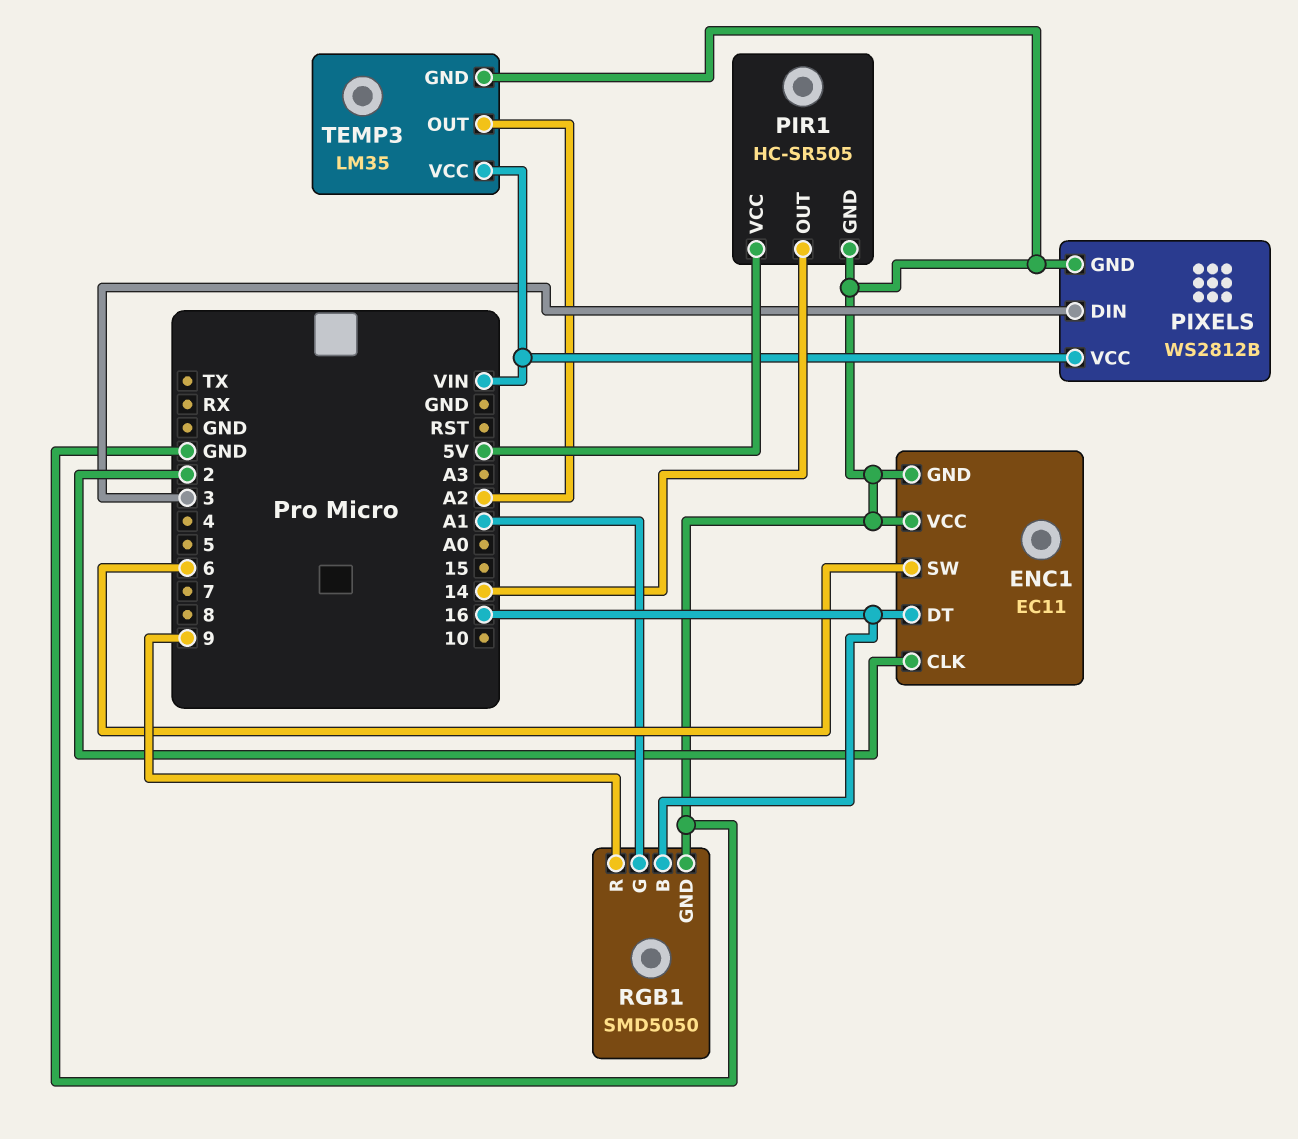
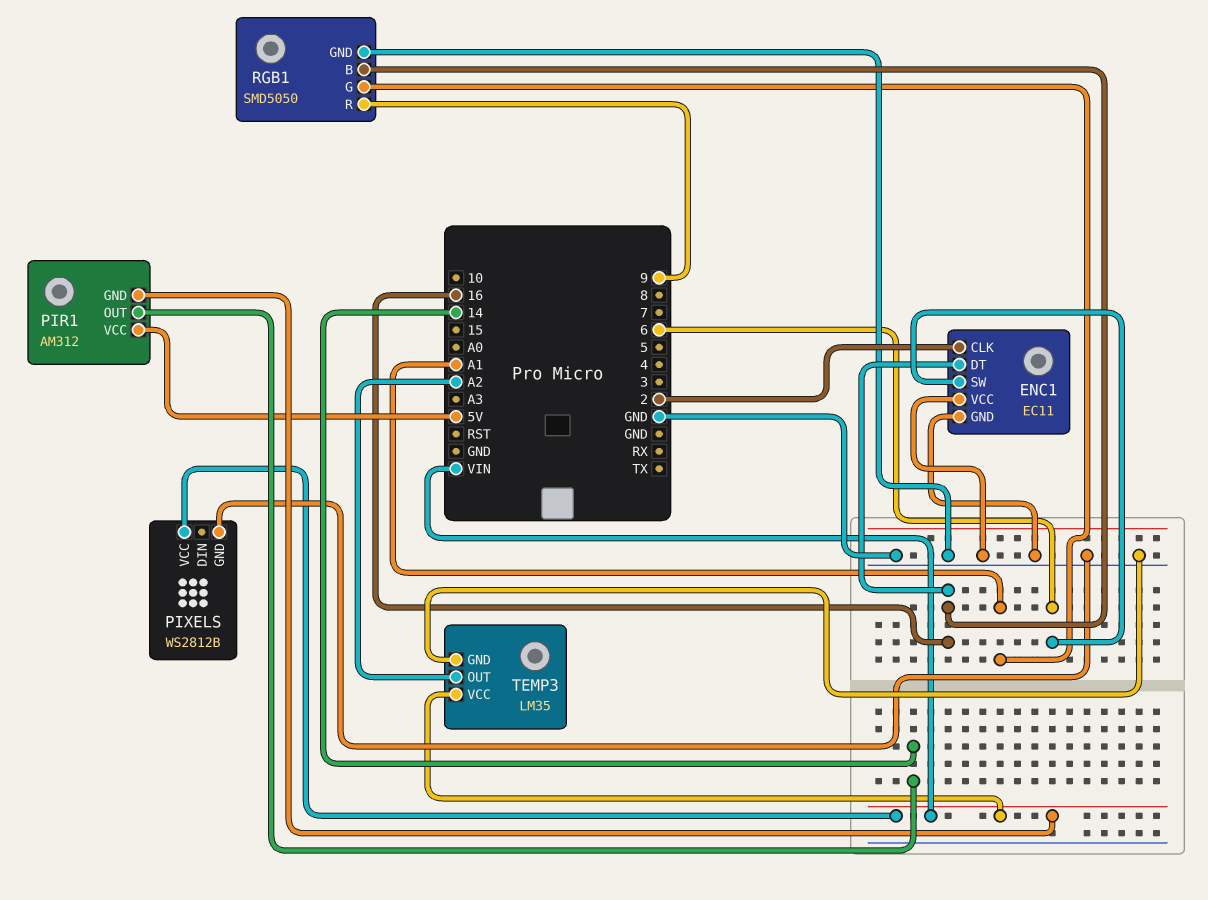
PIR1: HC-SR505 -> AM312
PIR1 pin GND: GND -> VIN
PIXELS pin DIN: 3 -> none

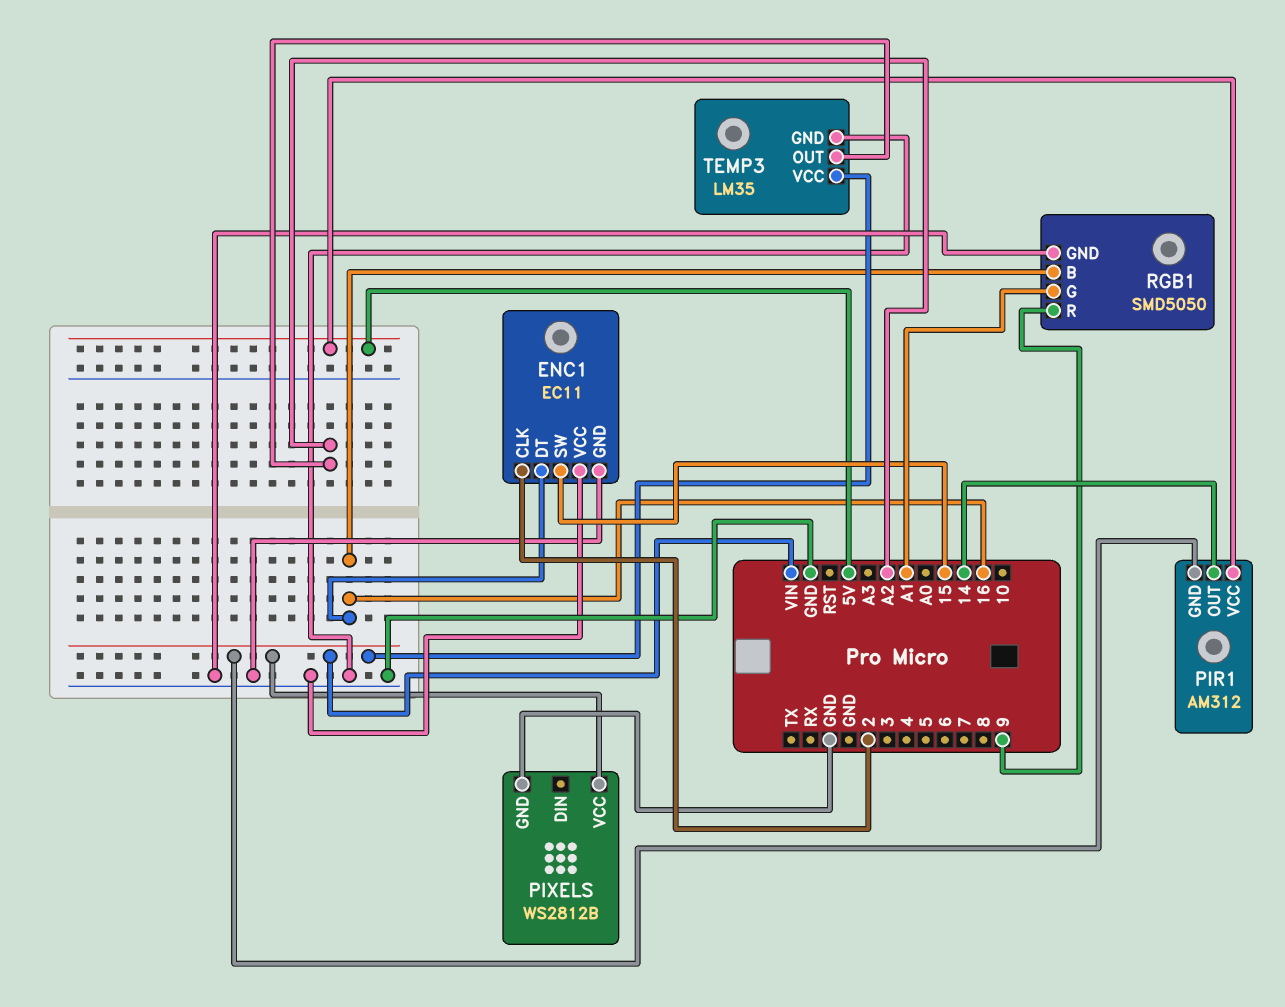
ENC1 pin SW: 6 -> 15

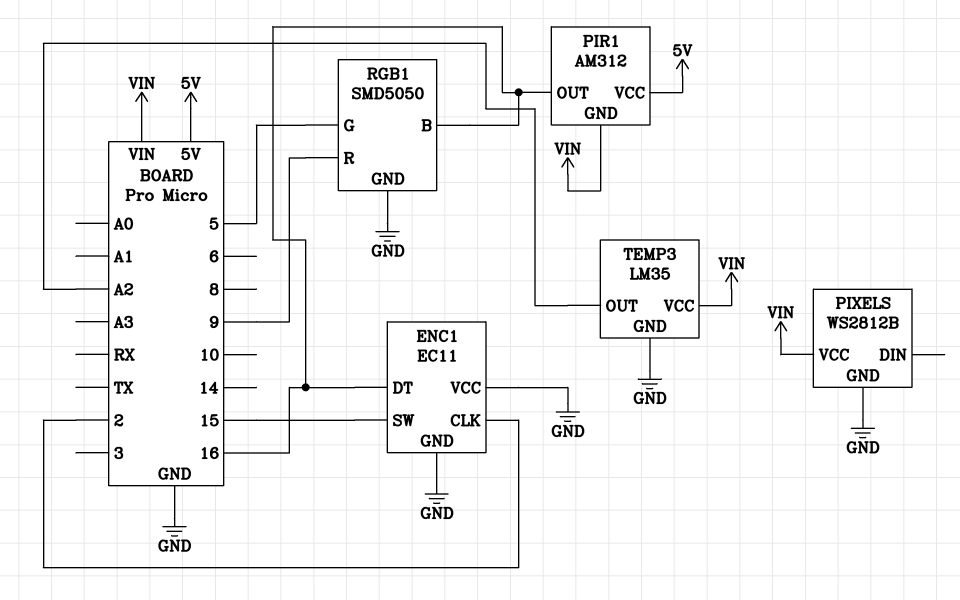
PIR1 pin OUT: 14 -> 16
RGB1 pin G: A1 -> 5

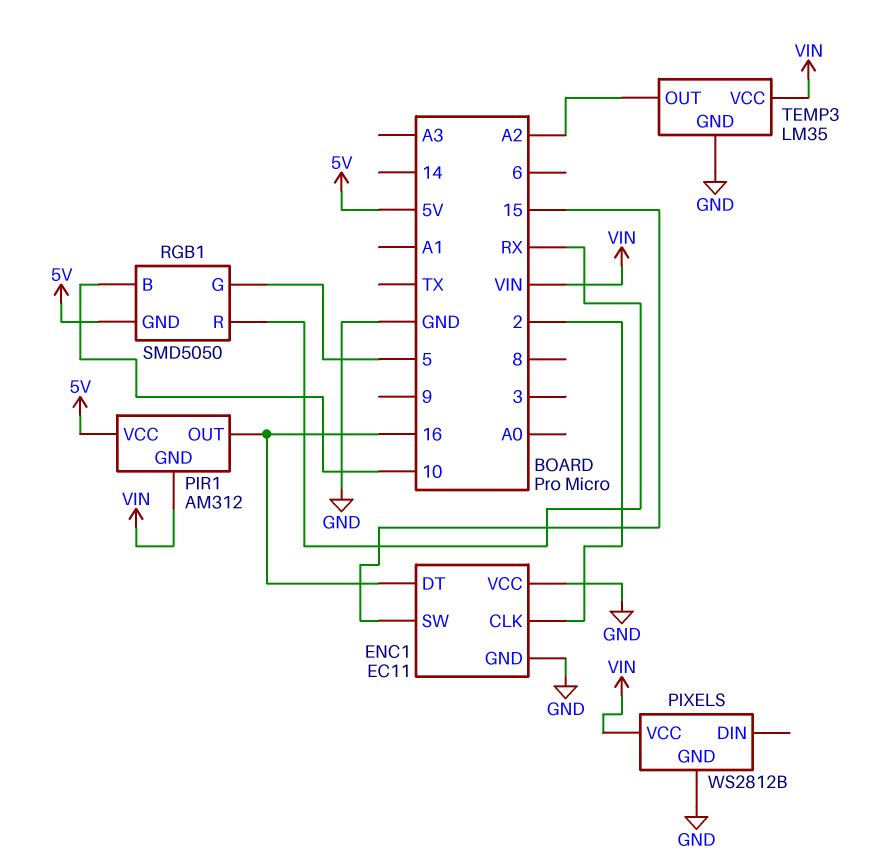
RGB1 pin B: 16 -> 10
RGB1 pin GND: GND -> 5V
RGB1 pin R: 9 -> RX

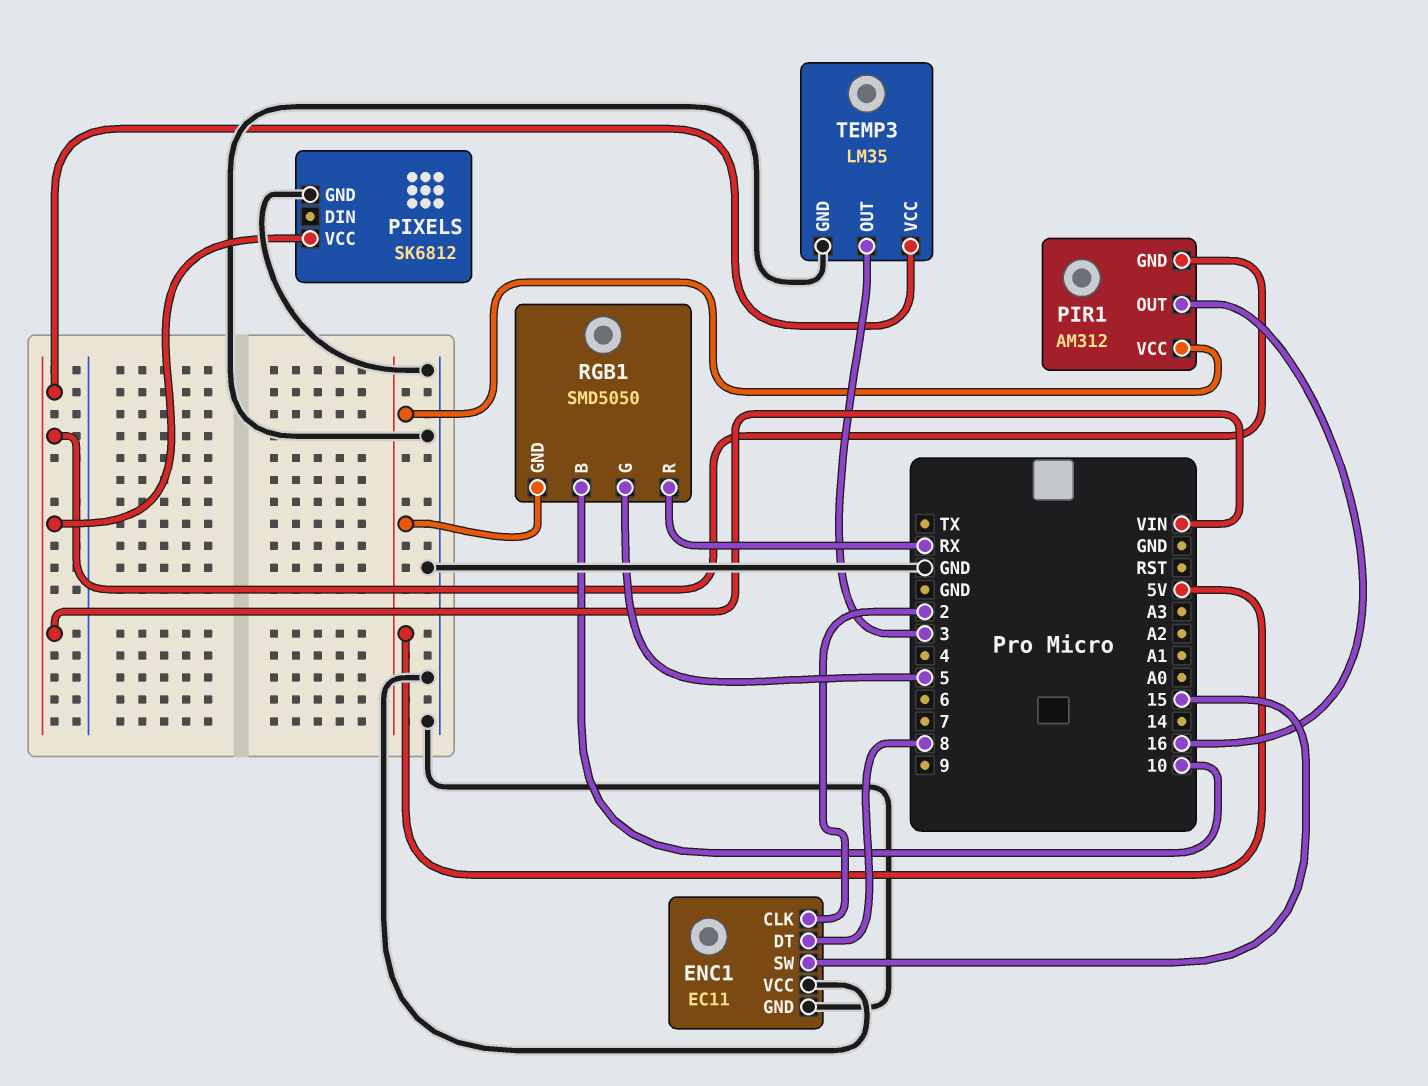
ENC1 pin DT: 16 -> 8
PIXELS: WS2812B -> SK6812
TEMP3 pin OUT: A2 -> 3

